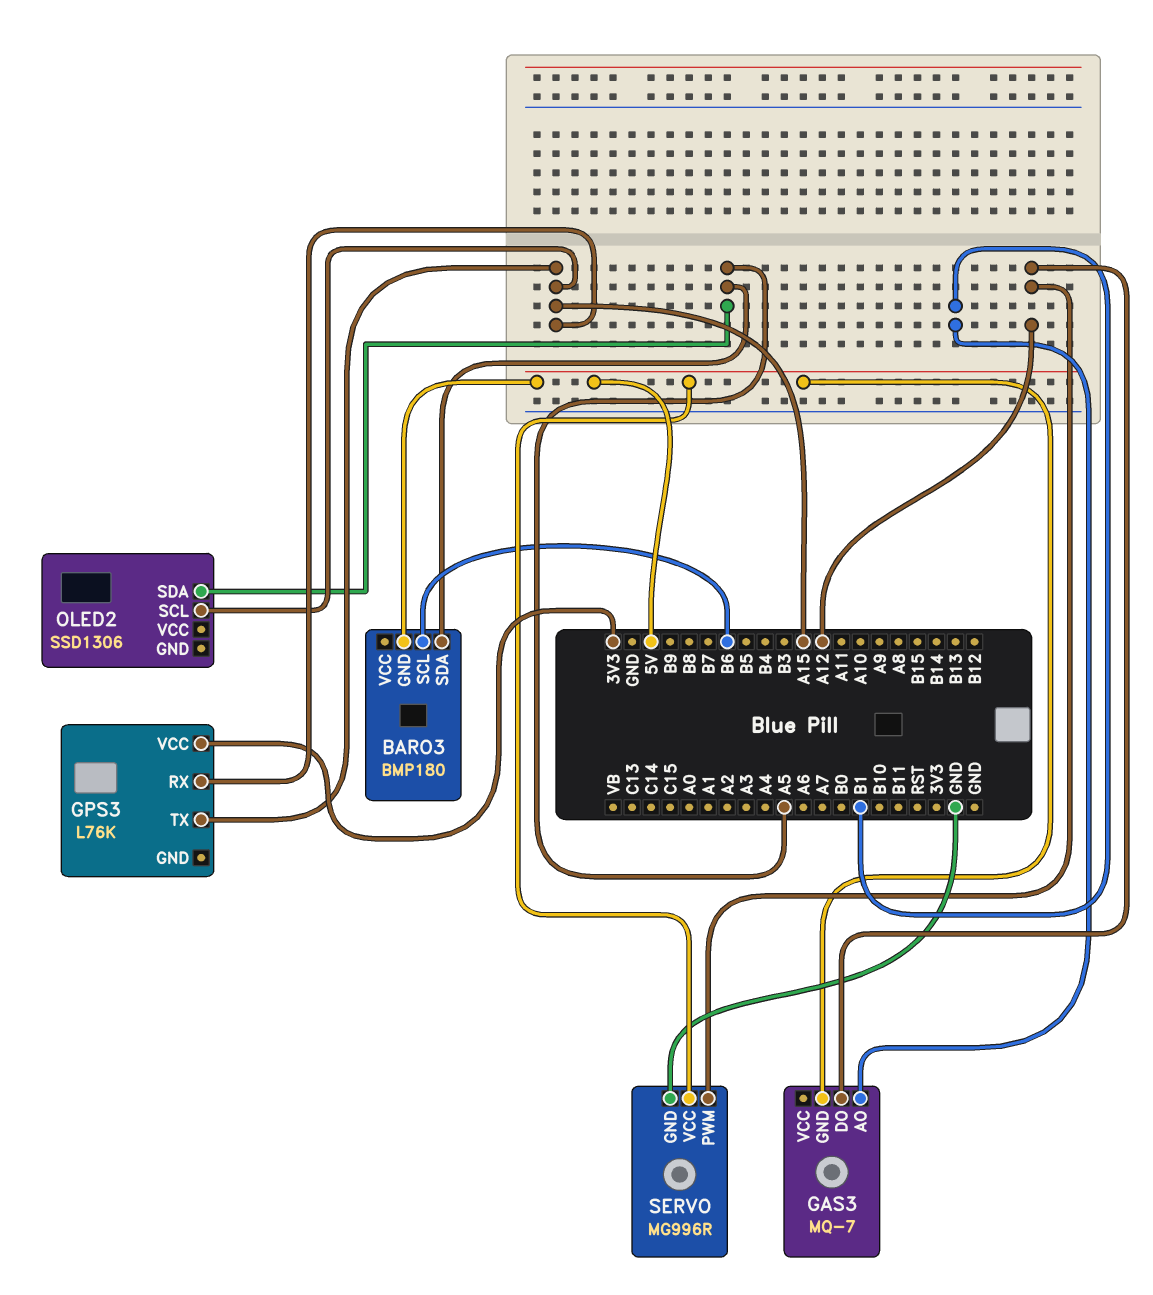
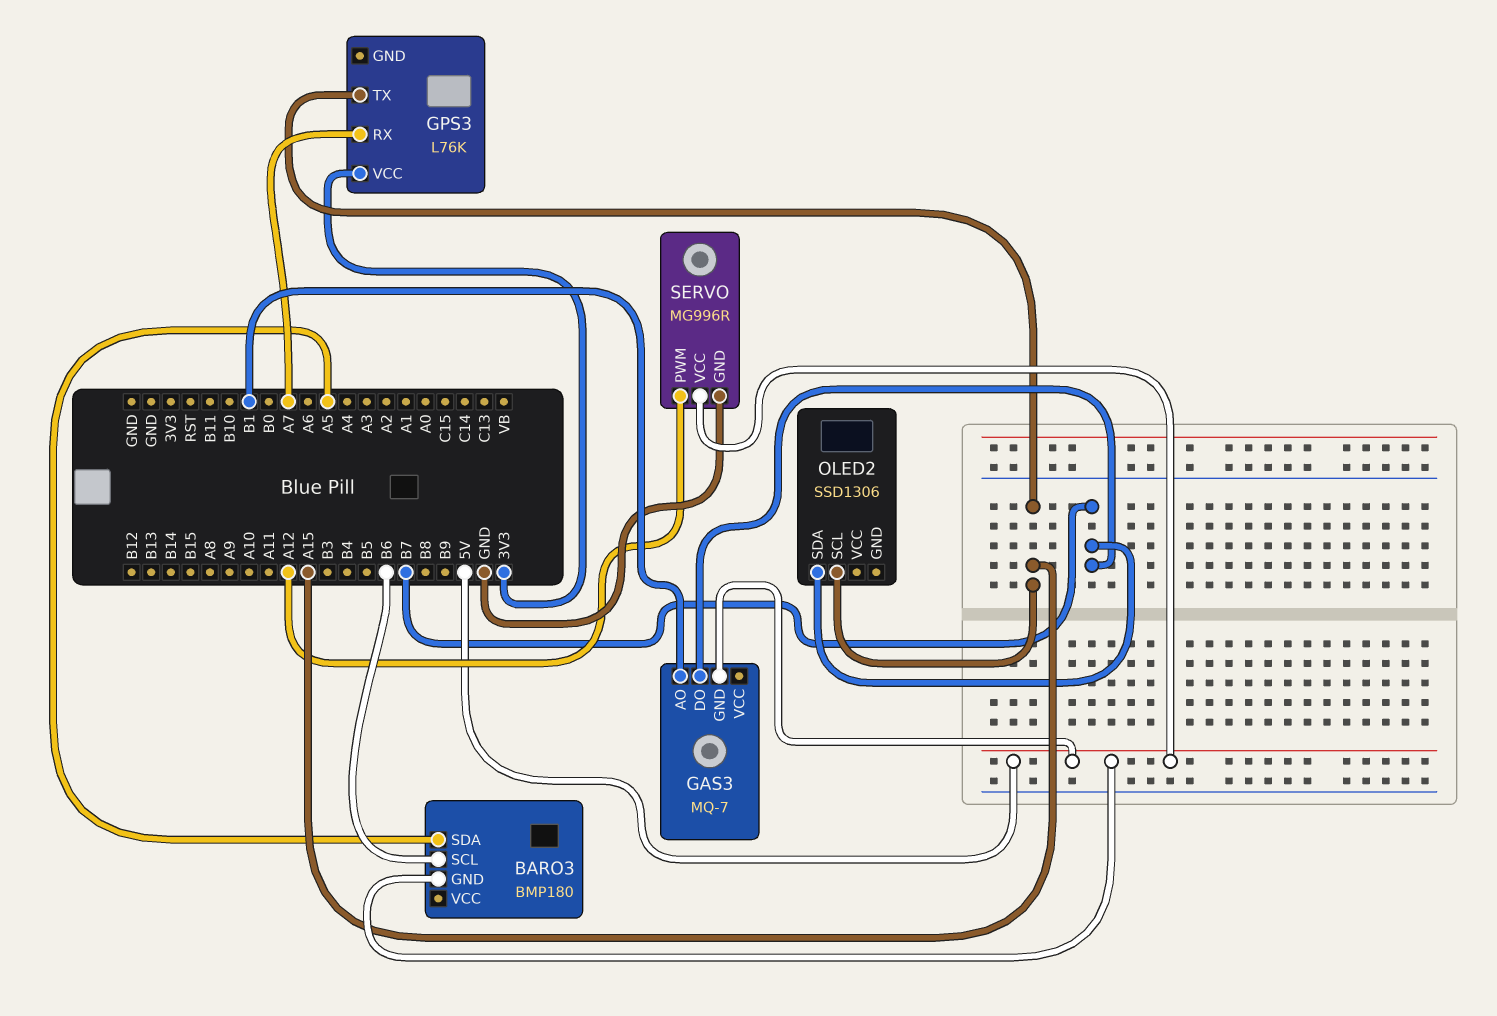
GAS3 pin DO: A12 -> B7
GPS3 pin RX: A15 -> A7
OLED2 pin SDA: A5 -> B7

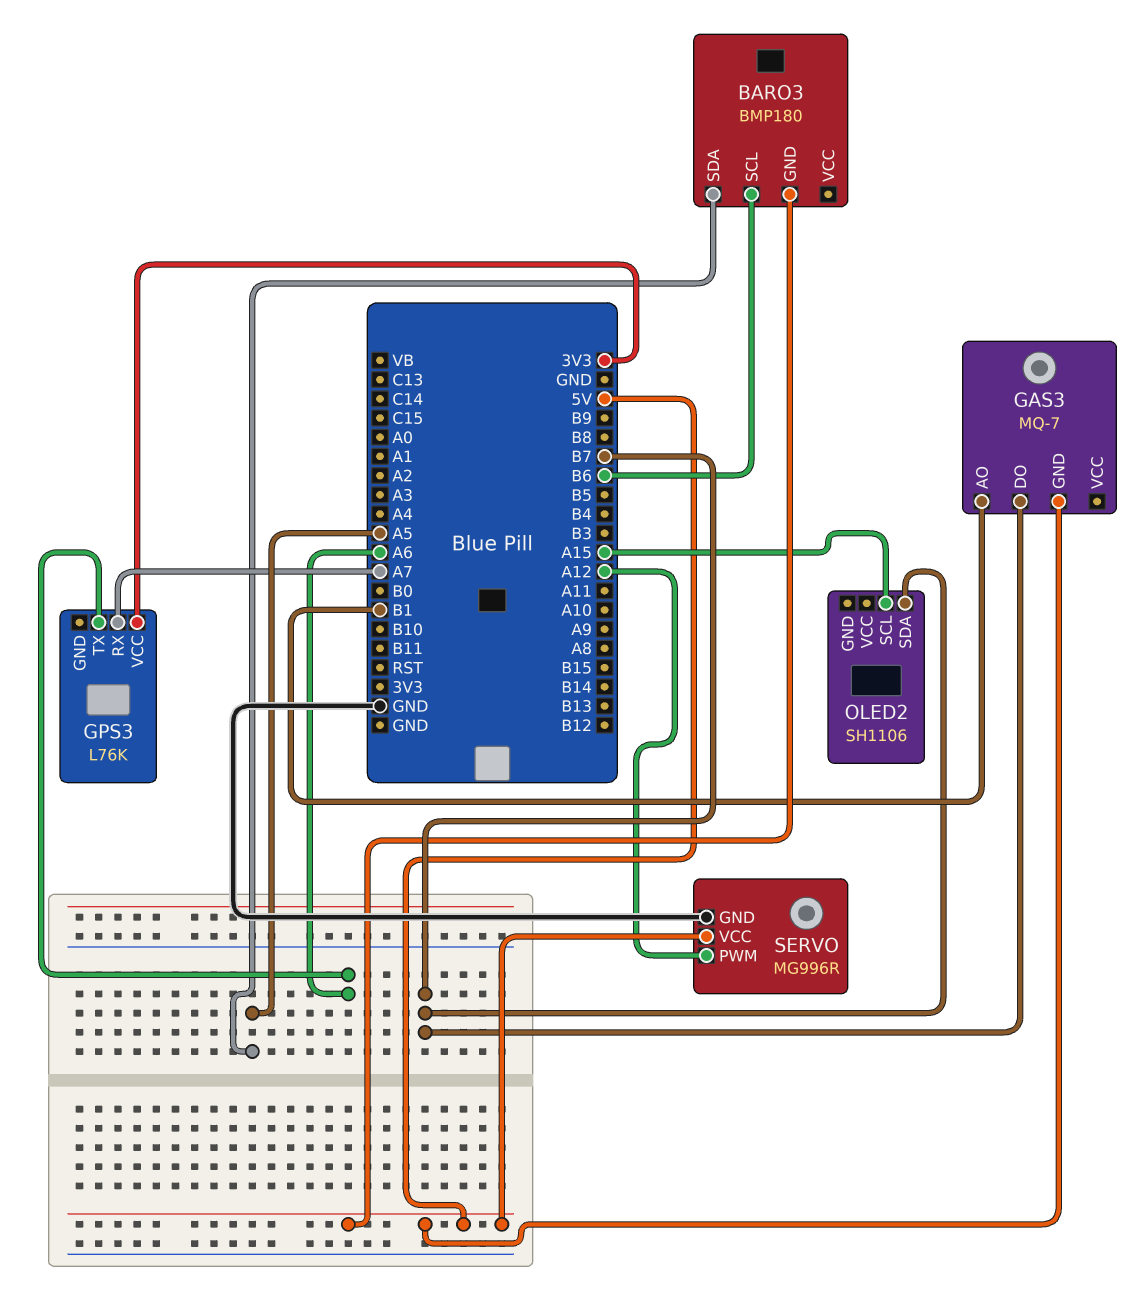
GPS3 pin TX: A15 -> A6
OLED2: SSD1306 -> SH1106

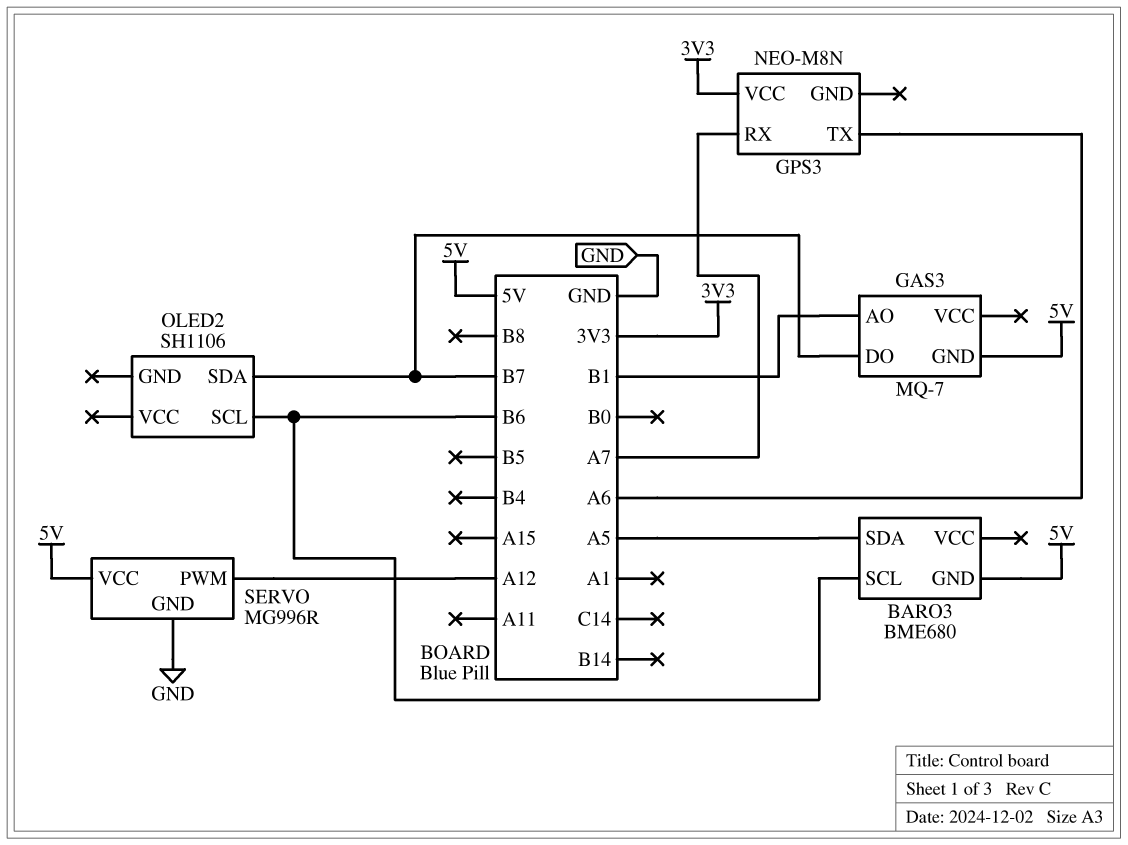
BARO3: BMP180 -> BME680
GPS3: L76K -> NEO-M8N
OLED2 pin SCL: A15 -> B6

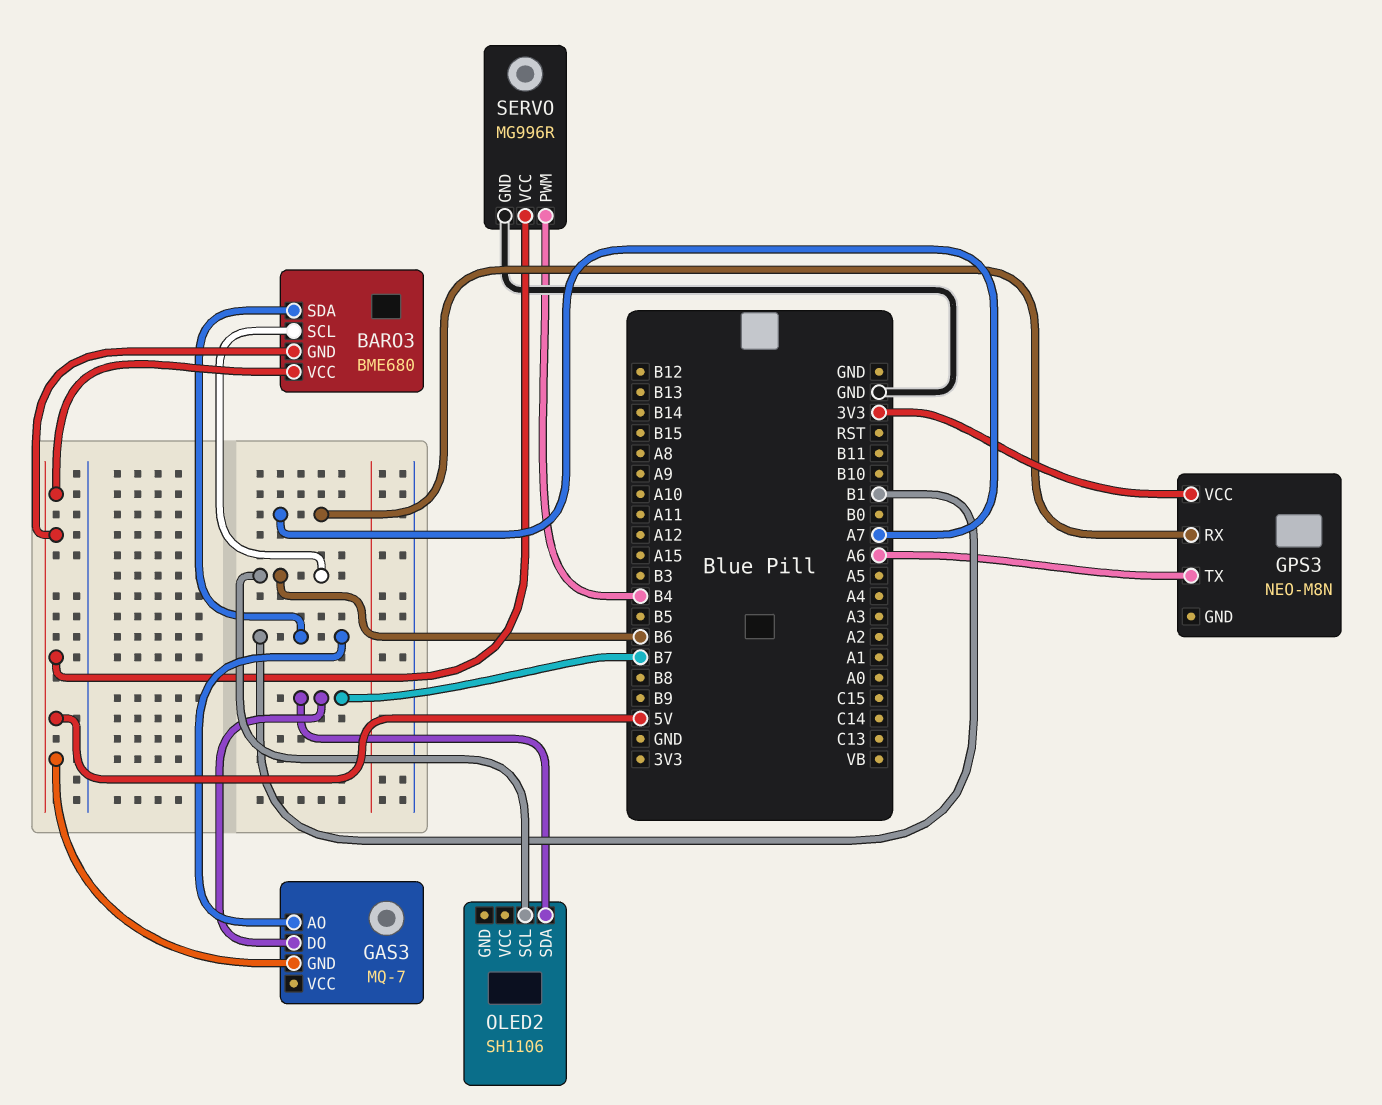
BARO3 pin SDA: A5 -> B1
BARO3 pin VCC: none -> 5V
SERVO pin PWM: A12 -> B4

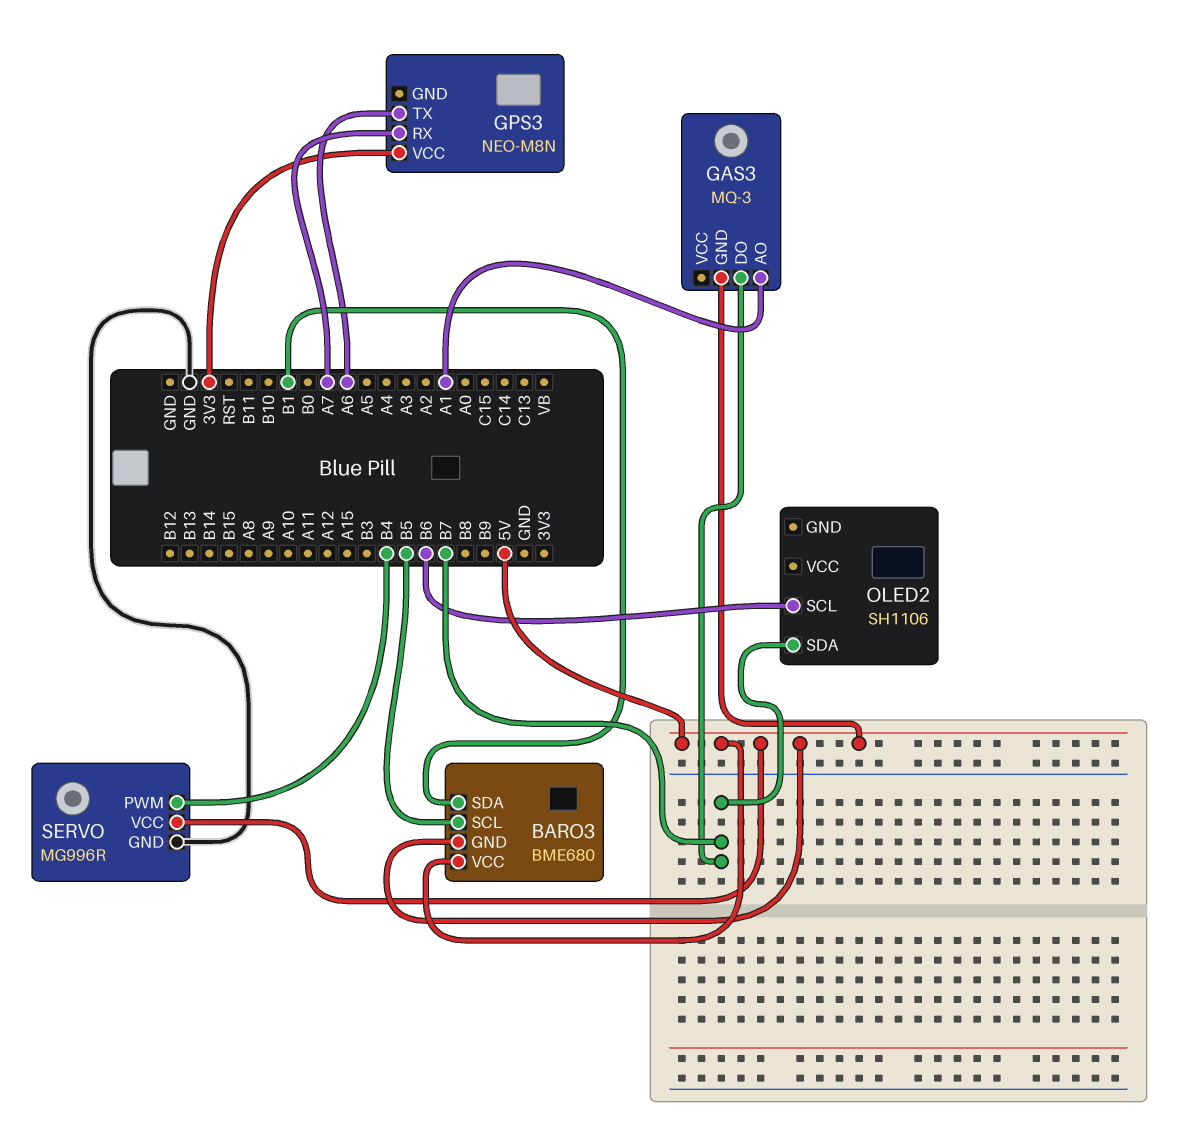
BARO3 pin SCL: B6 -> B5
GAS3: MQ-7 -> MQ-3
GAS3 pin AO: B1 -> A1

